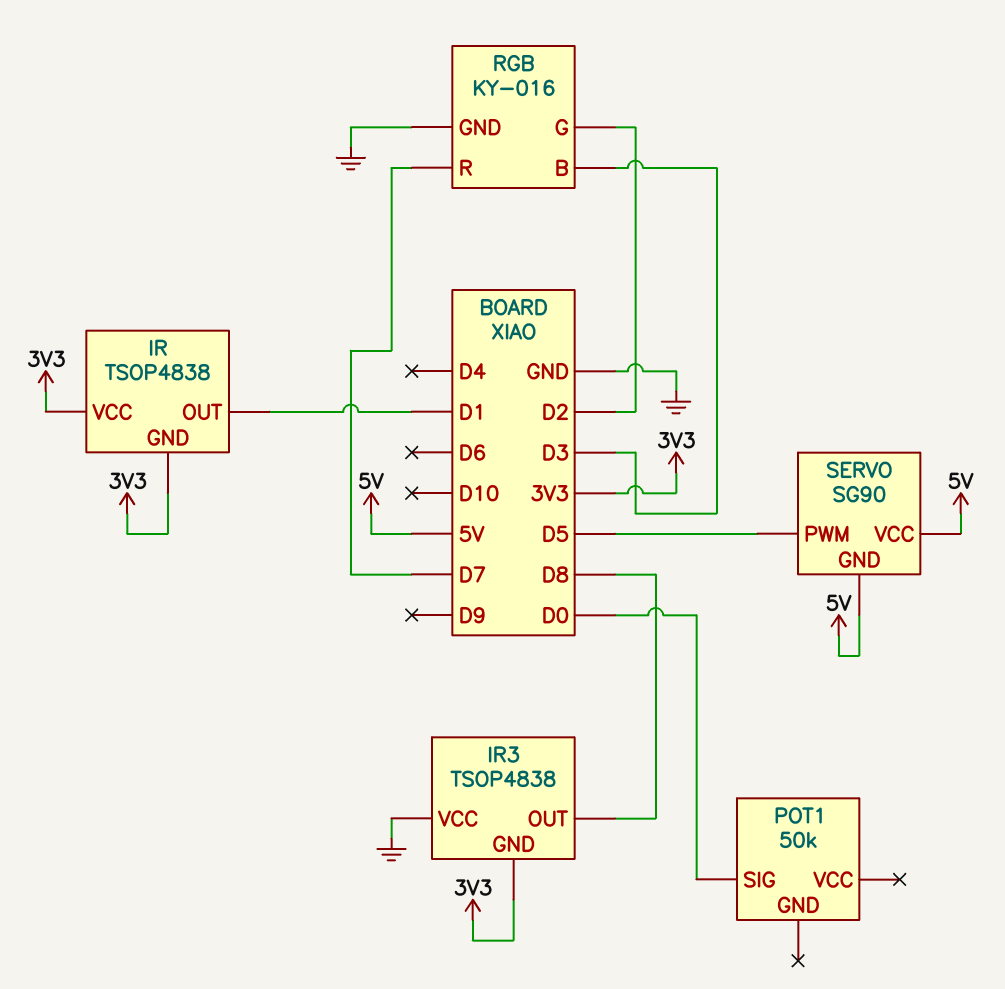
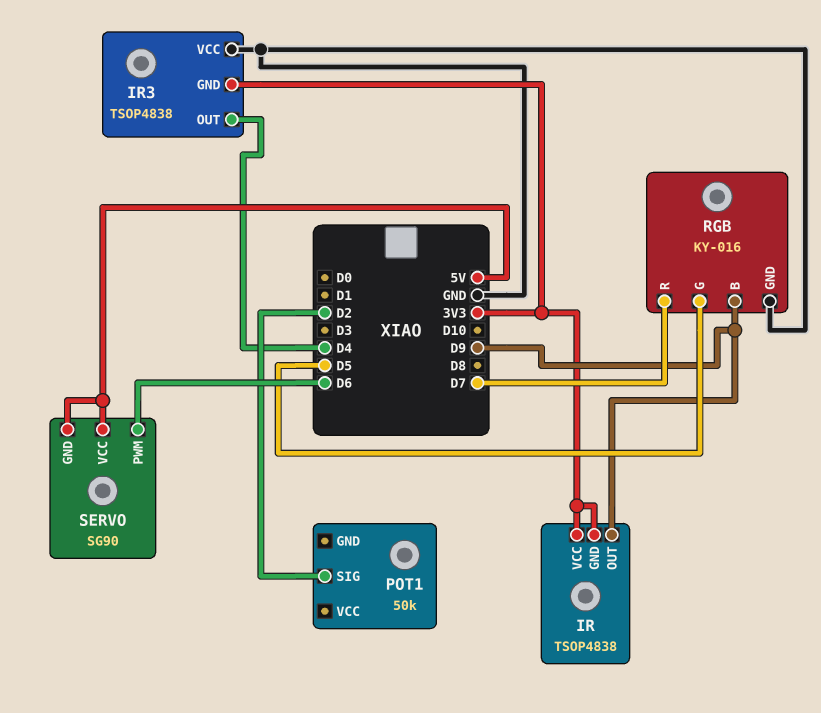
IR pin OUT: D1 -> D9
IR3 pin OUT: D8 -> D4
POT1 pin SIG: D0 -> D2
RGB pin B: D3 -> D9
RGB pin G: D2 -> D5
SERVO pin PWM: D5 -> D6

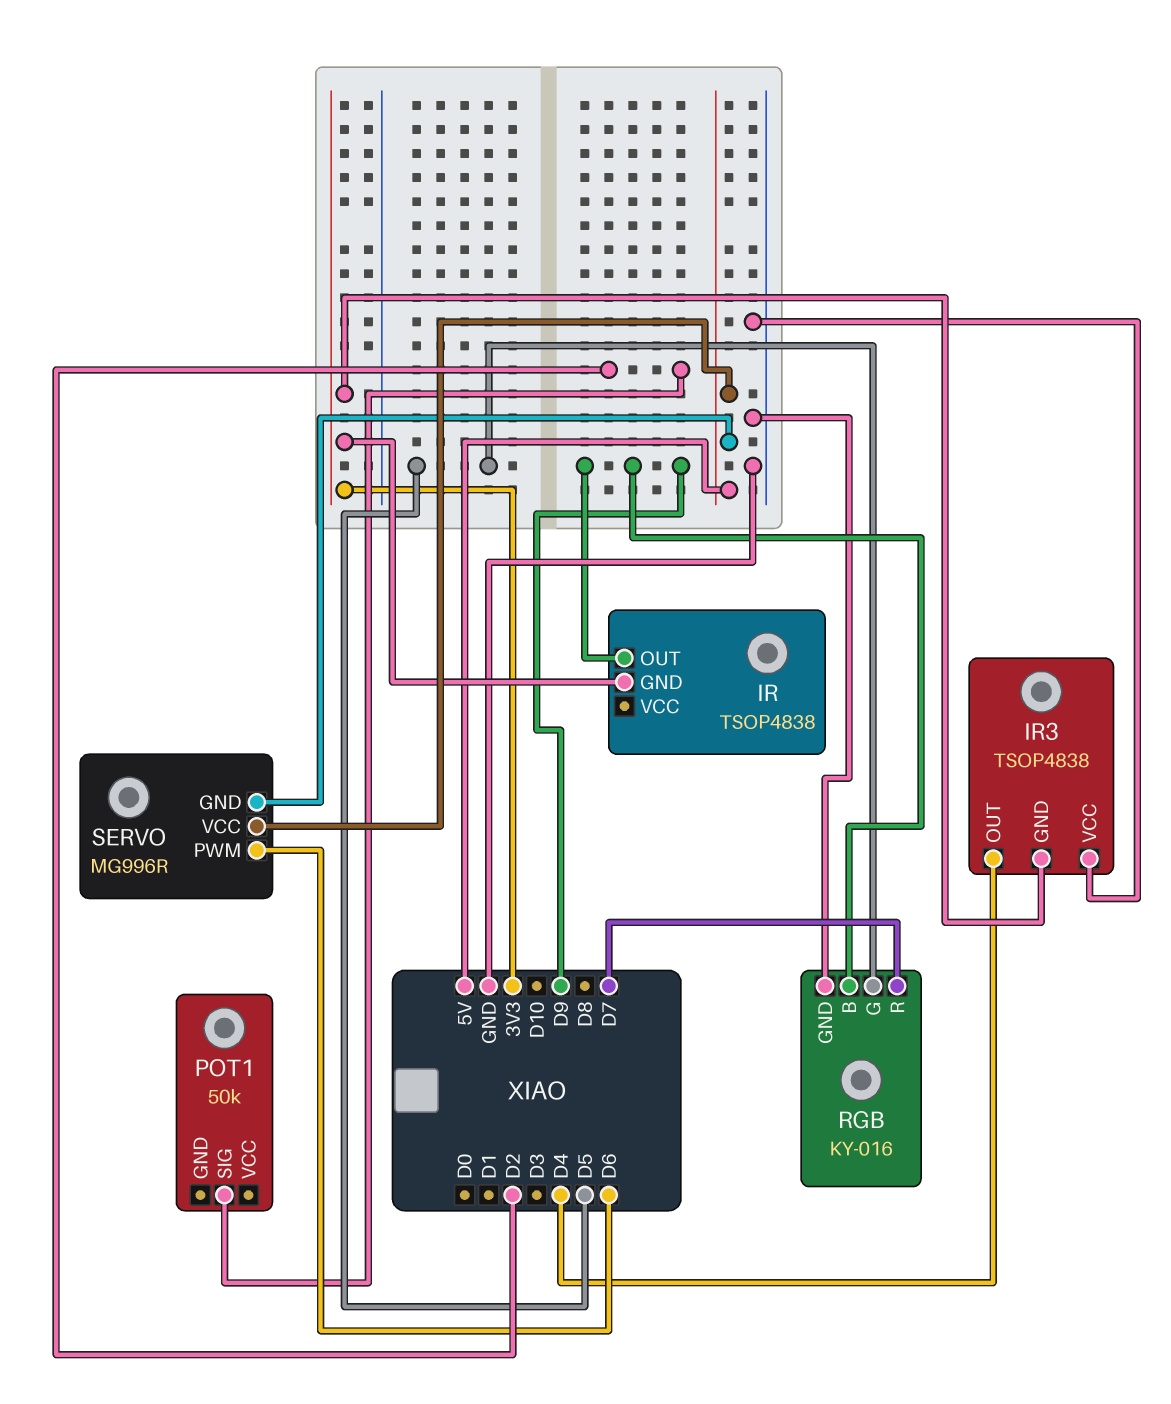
IR pin VCC: 3V3 -> none
SERVO: SG90 -> MG996R

